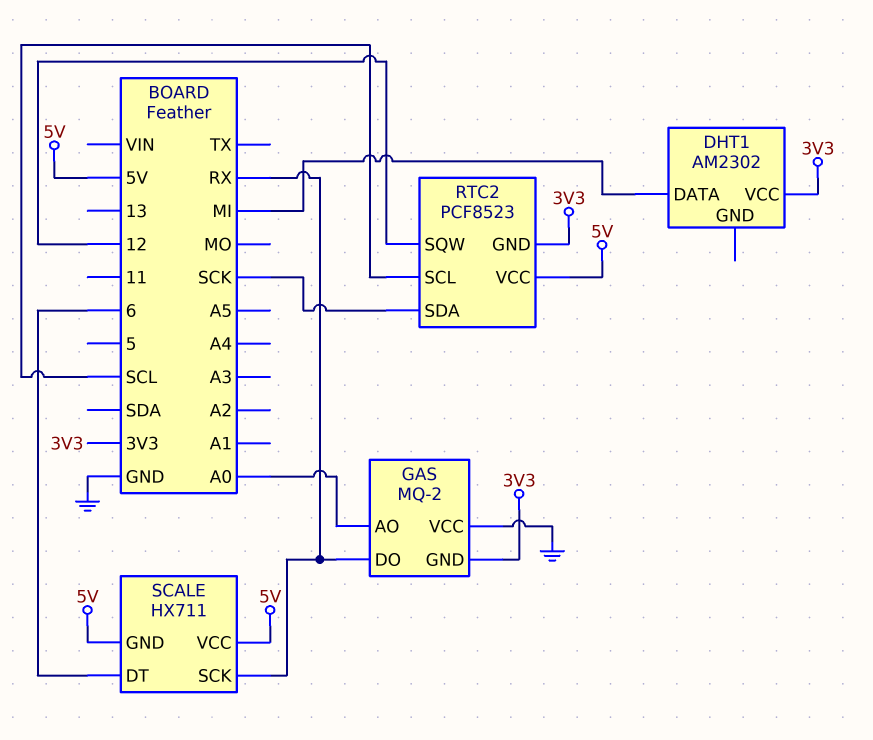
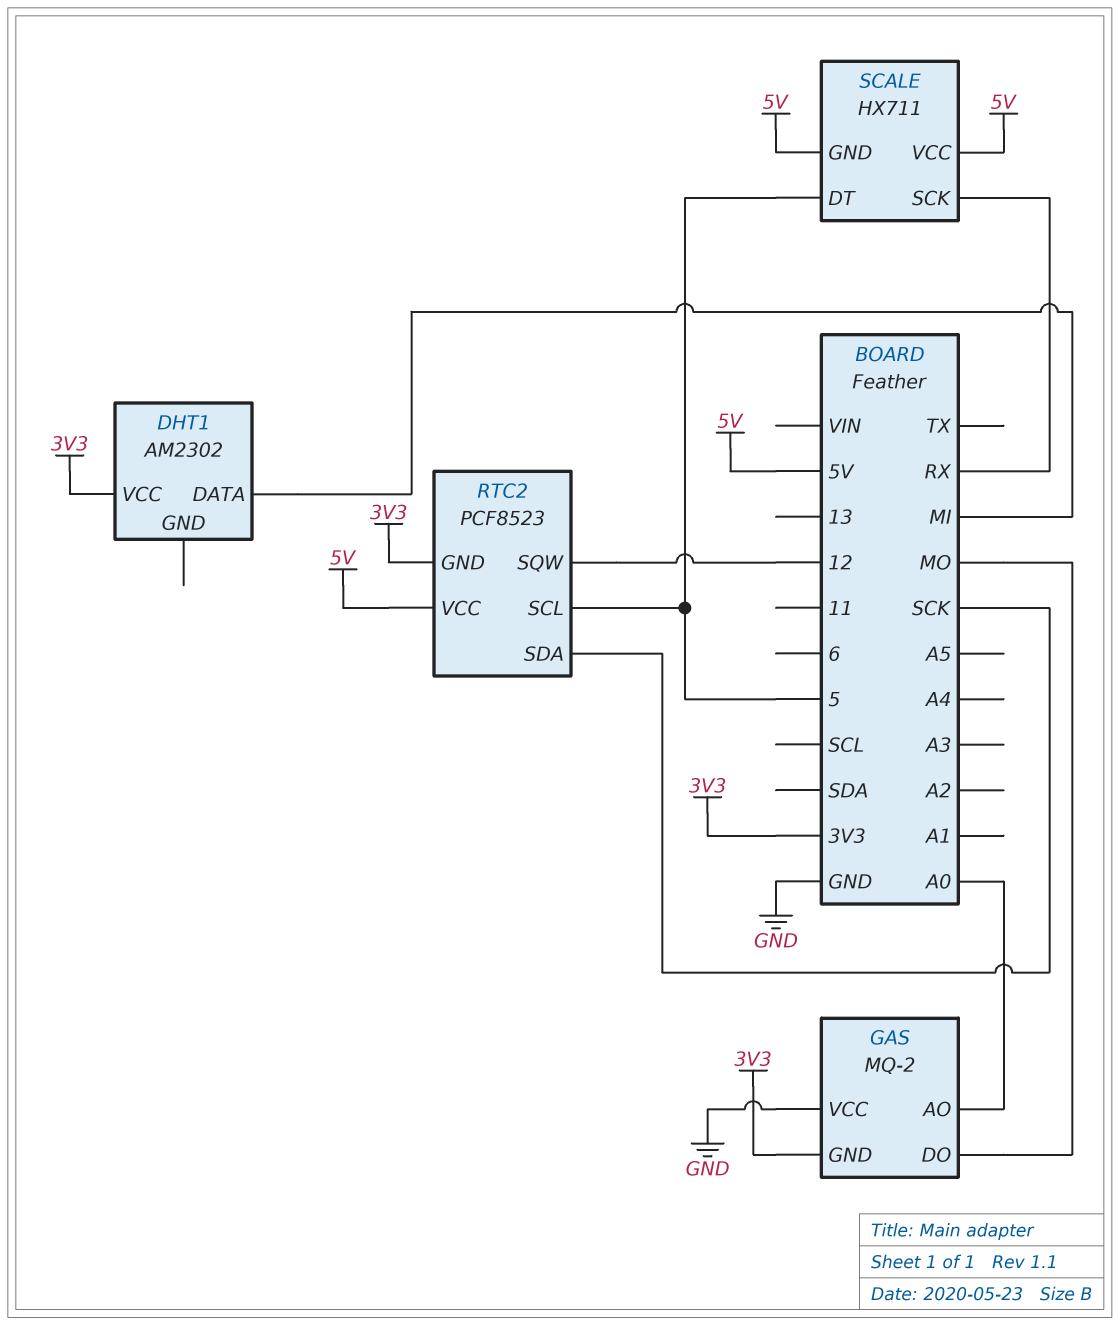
GAS pin DO: RX -> MO
RTC2 pin SCL: SCL -> 5
SCALE pin DT: 6 -> 5

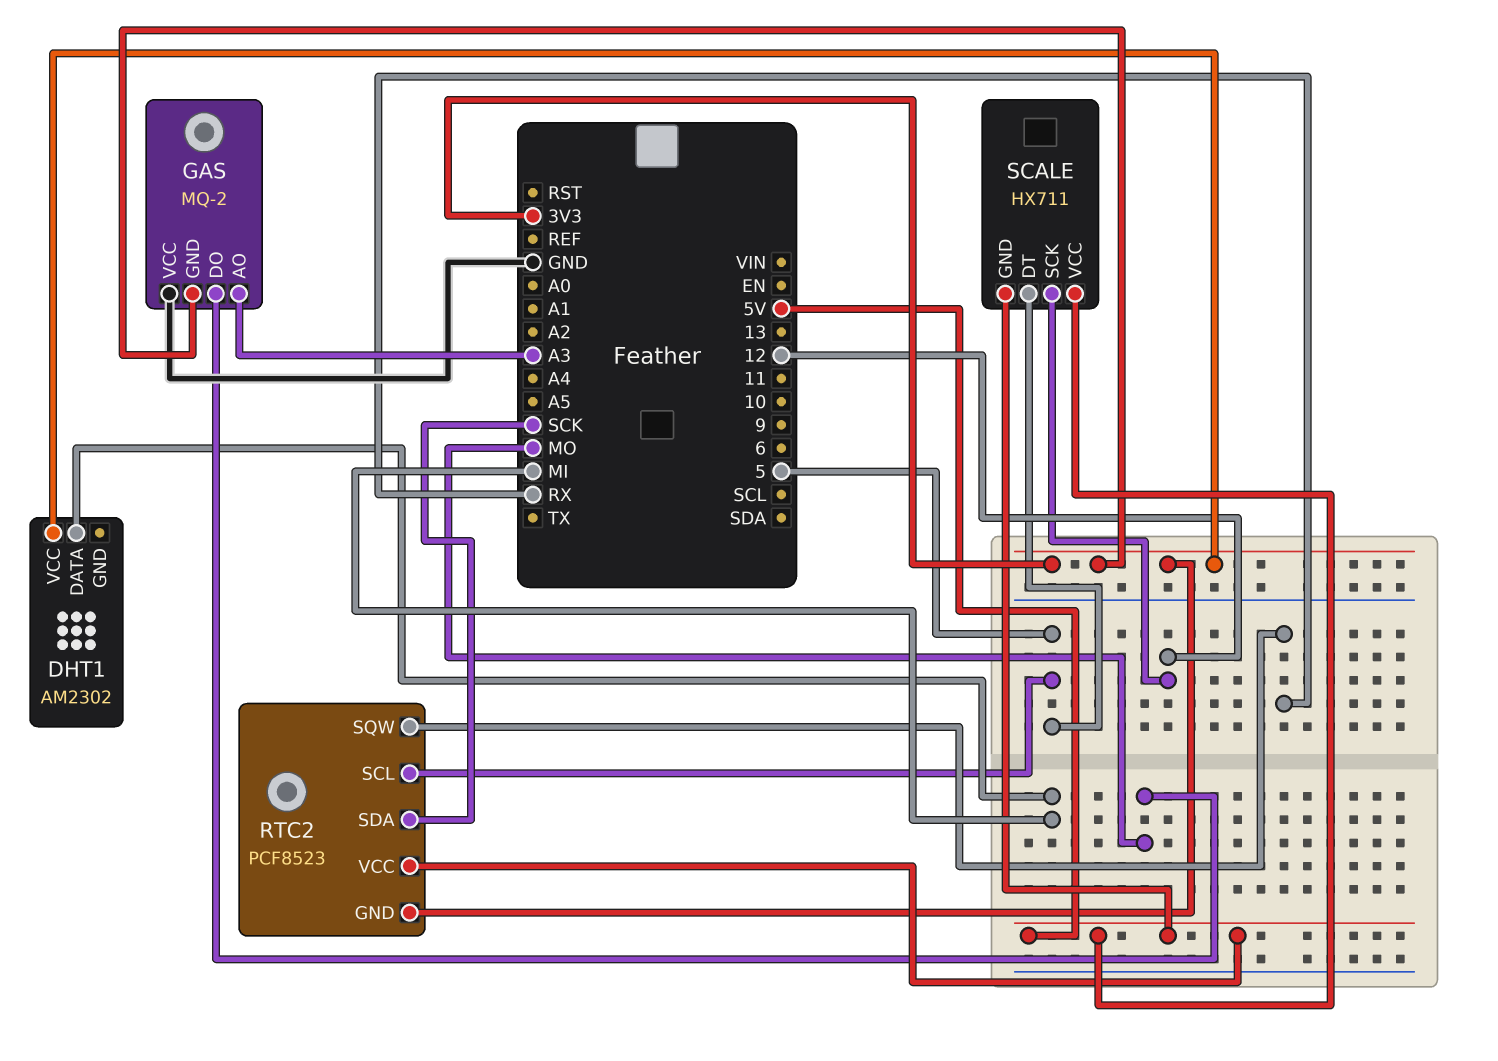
GAS pin AO: A0 -> A3
RTC2 pin SQW: 12 -> RX
SCALE pin SCK: RX -> 12

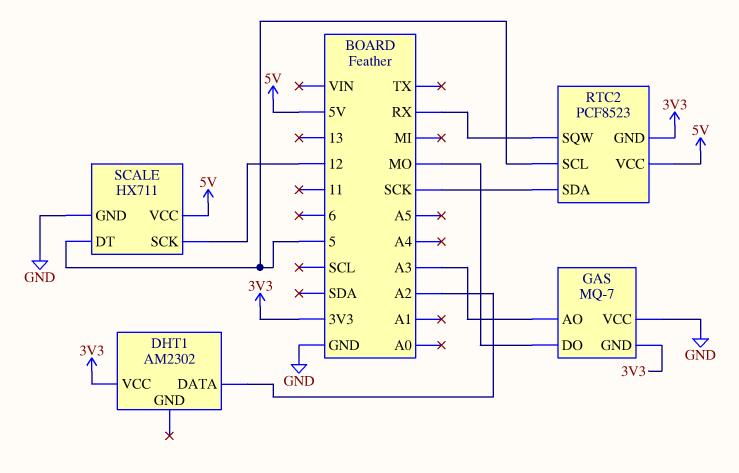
DHT1 pin DATA: MI -> A2
GAS: MQ-2 -> MQ-7
SCALE pin GND: 5V -> GND

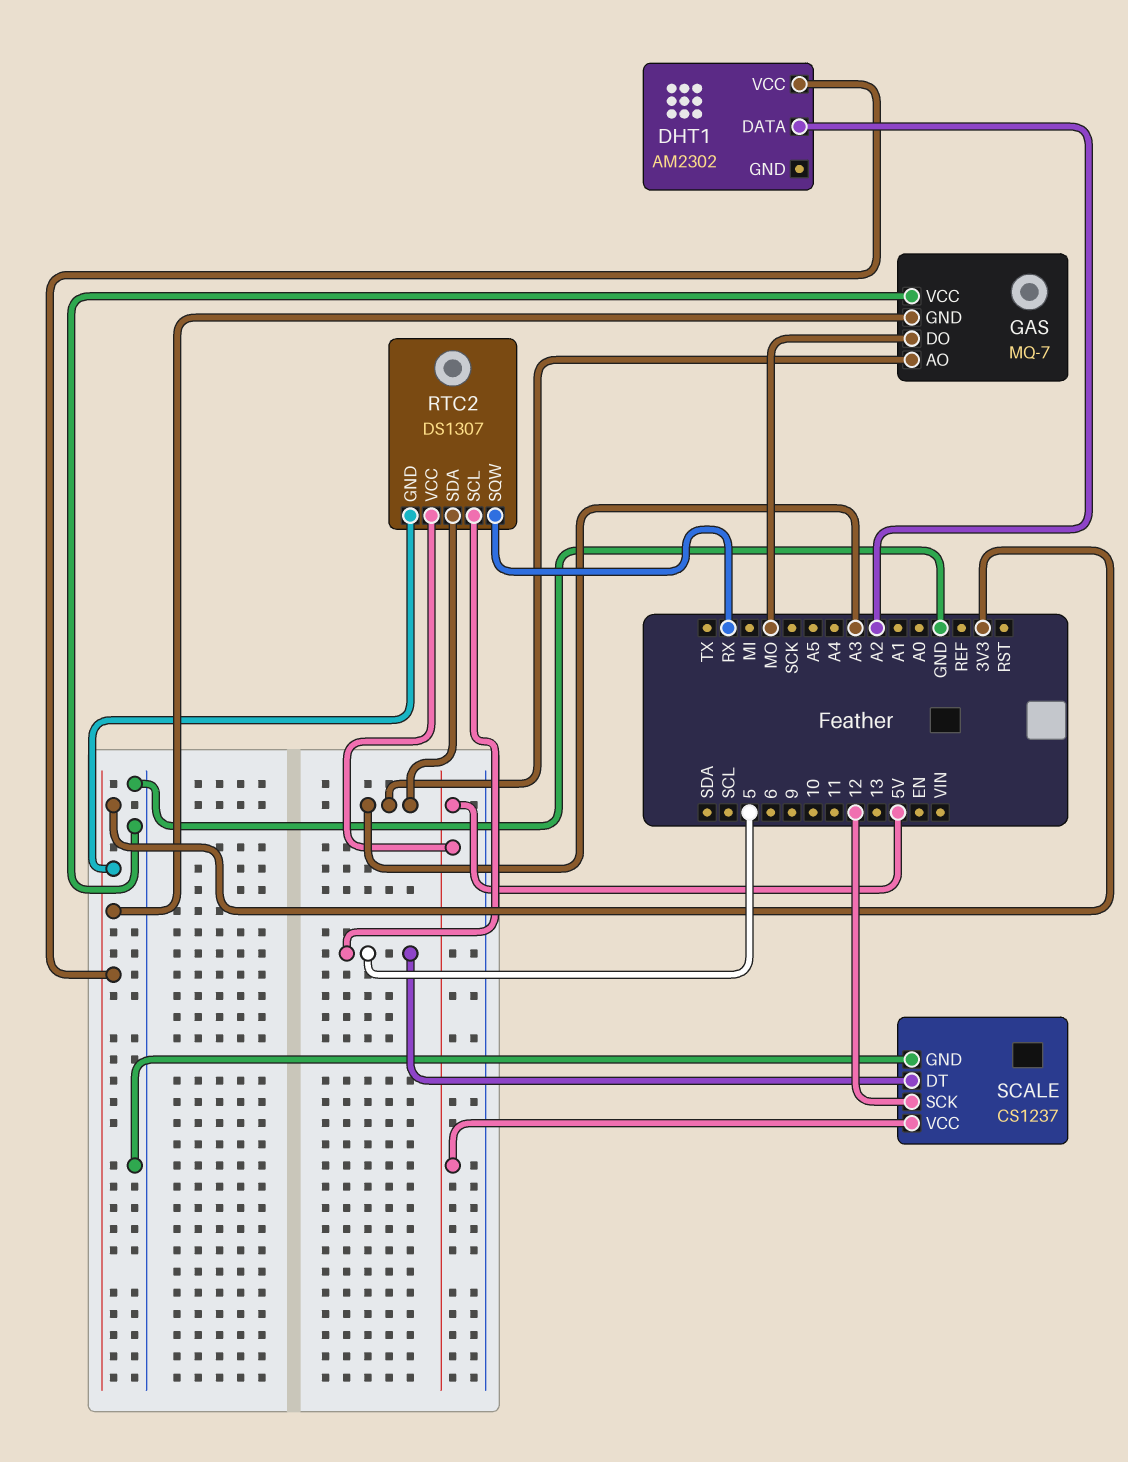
RTC2: PCF8523 -> DS1307
RTC2 pin SDA: SCK -> A3
SCALE: HX711 -> CS1237

